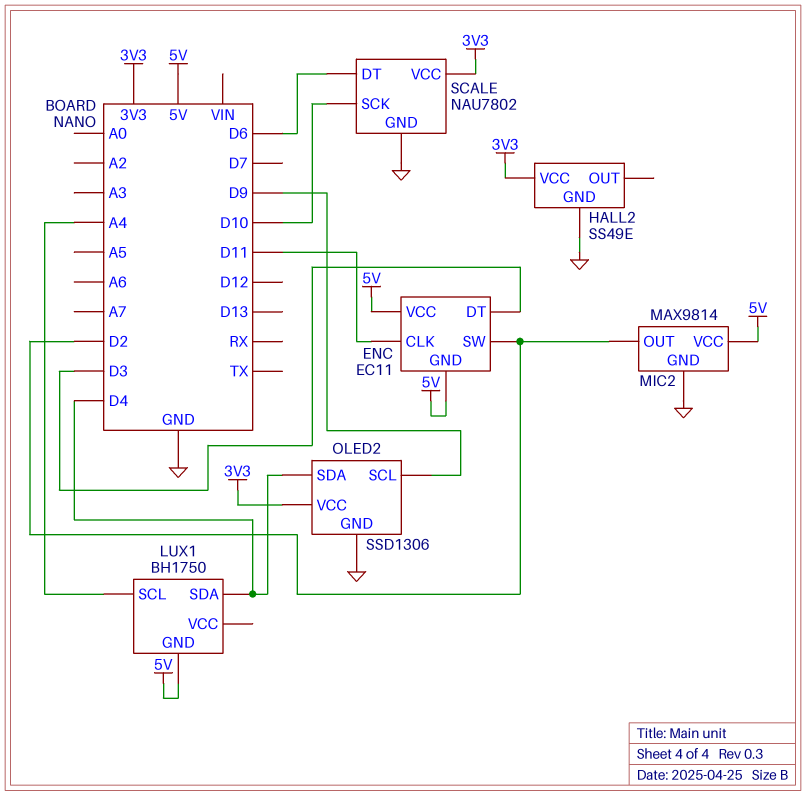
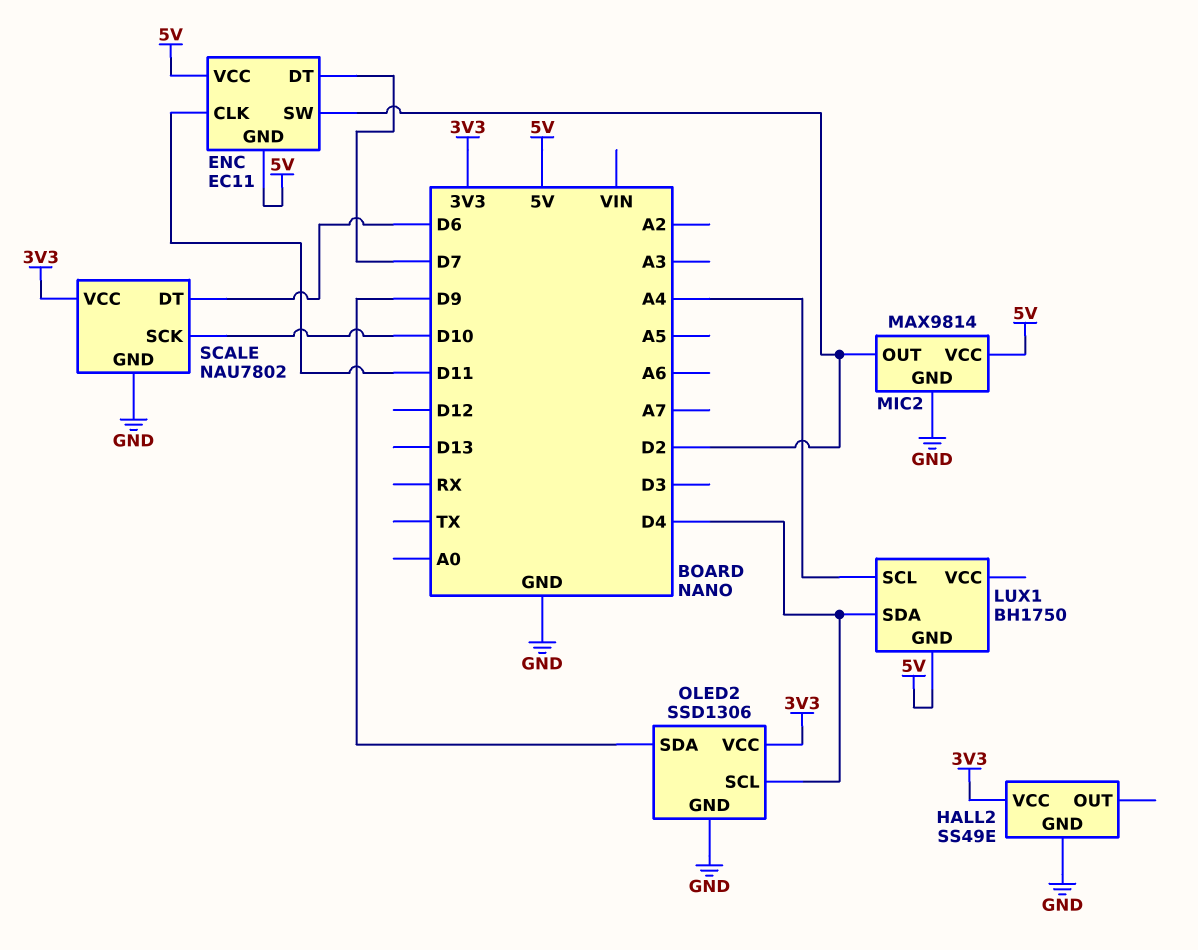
ENC pin DT: D3 -> D7
OLED2 pin SCL: D9 -> D4
OLED2 pin SDA: D4 -> D9

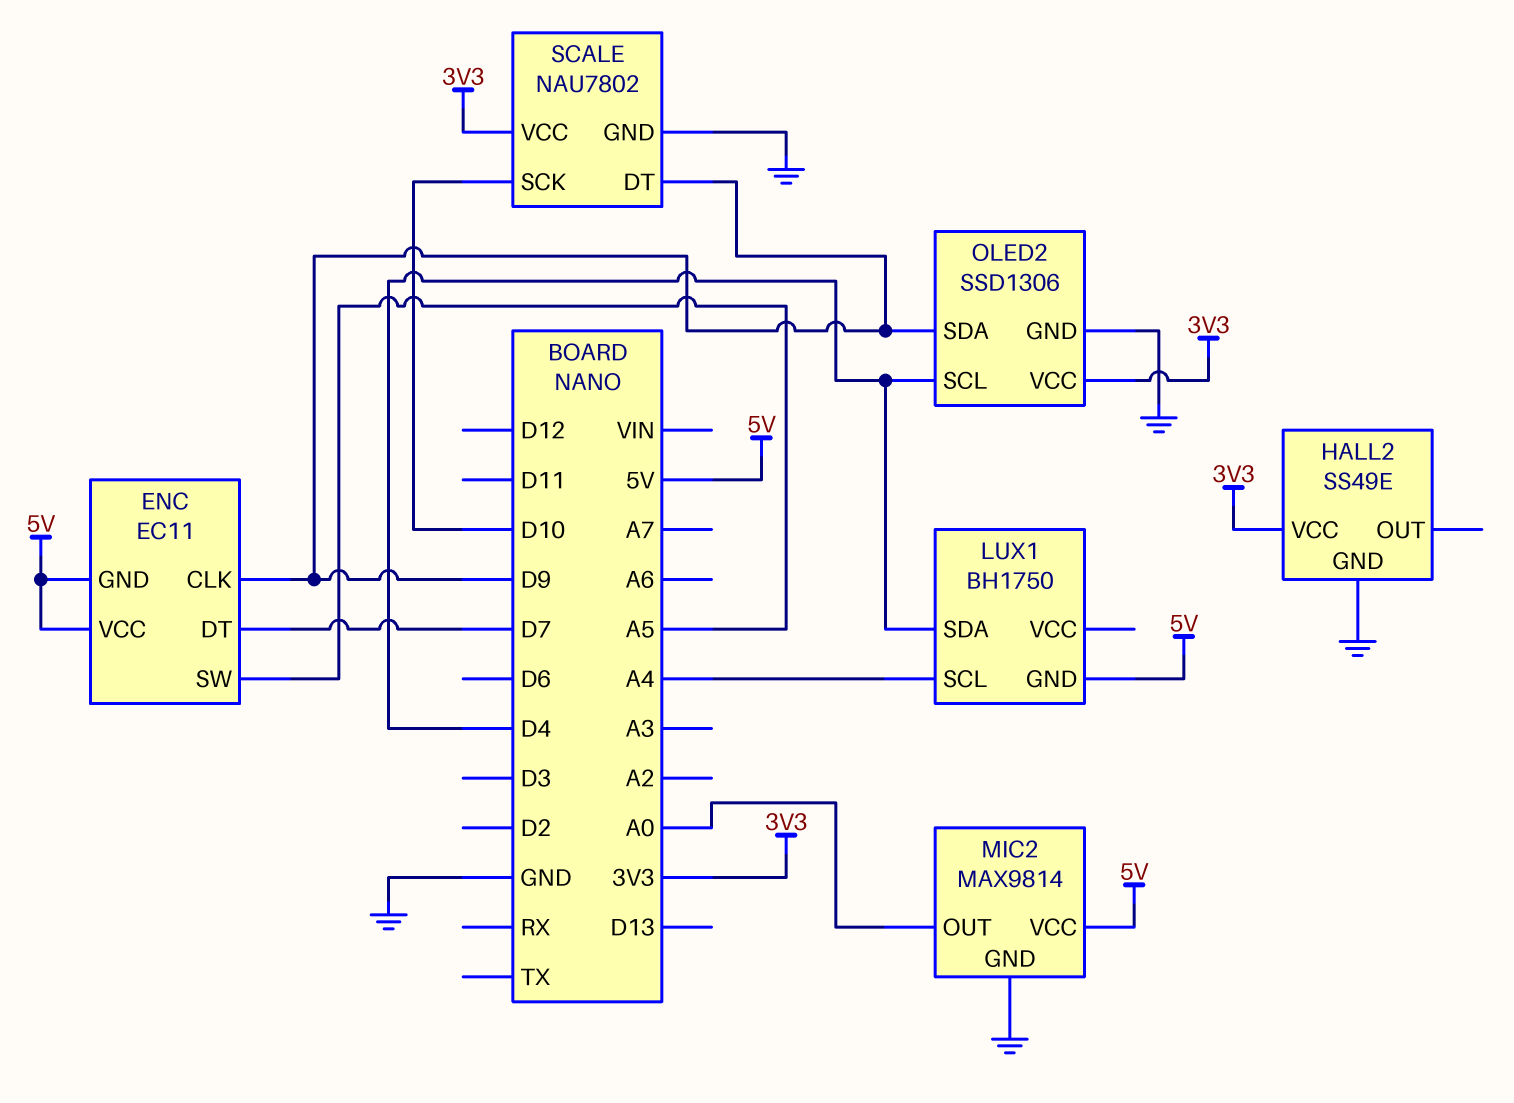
ENC pin CLK: D11 -> D9
ENC pin SW: D2 -> A5
MIC2 pin OUT: D2 -> A0
SCALE pin DT: D6 -> D9

